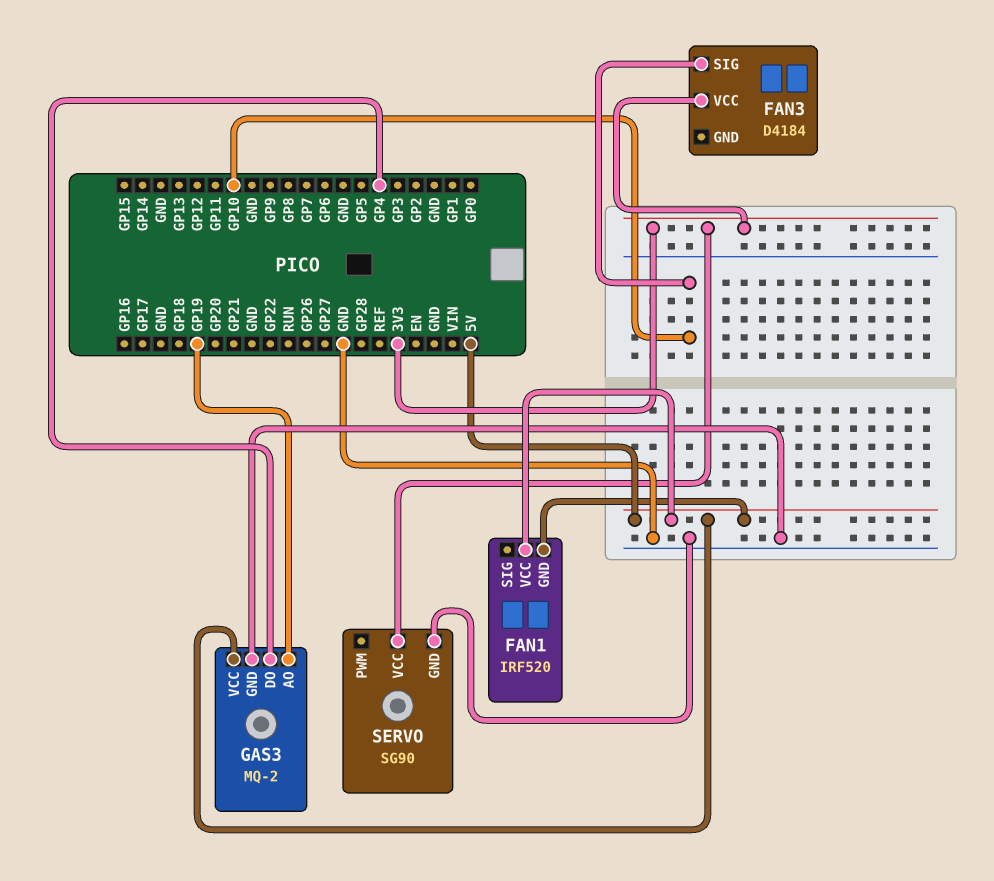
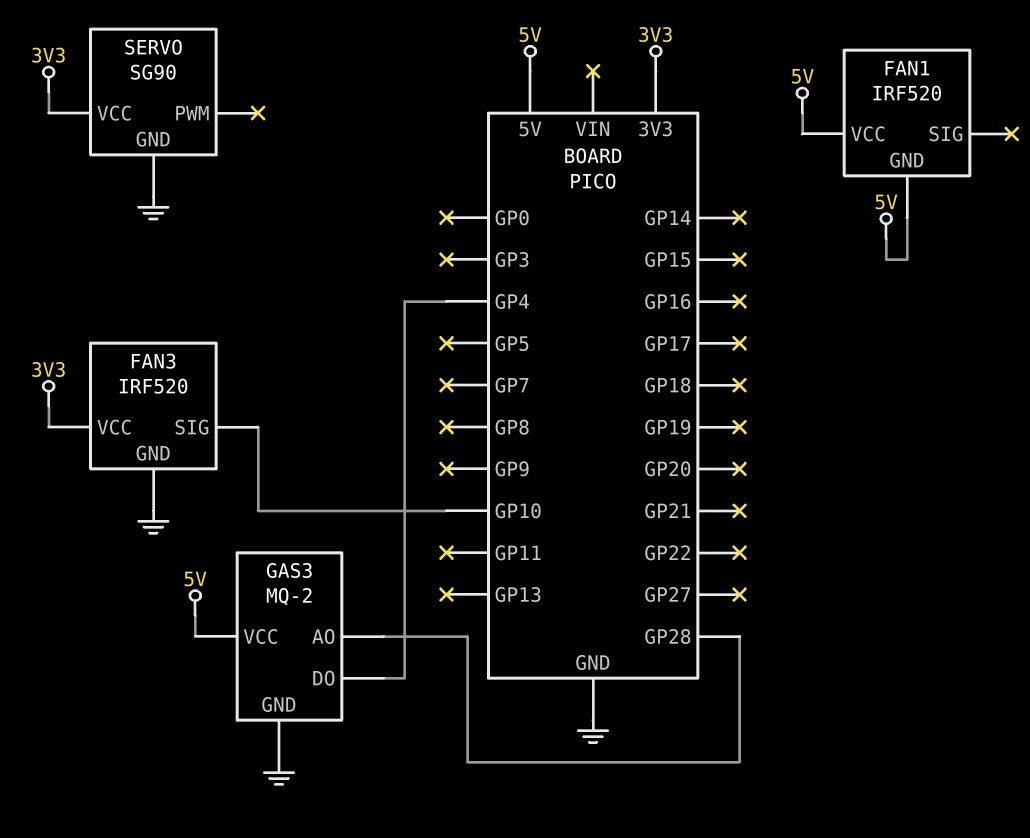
FAN3: D4184 -> IRF520
FAN3 pin GND: none -> GND
GAS3 pin AO: GP19 -> GP28

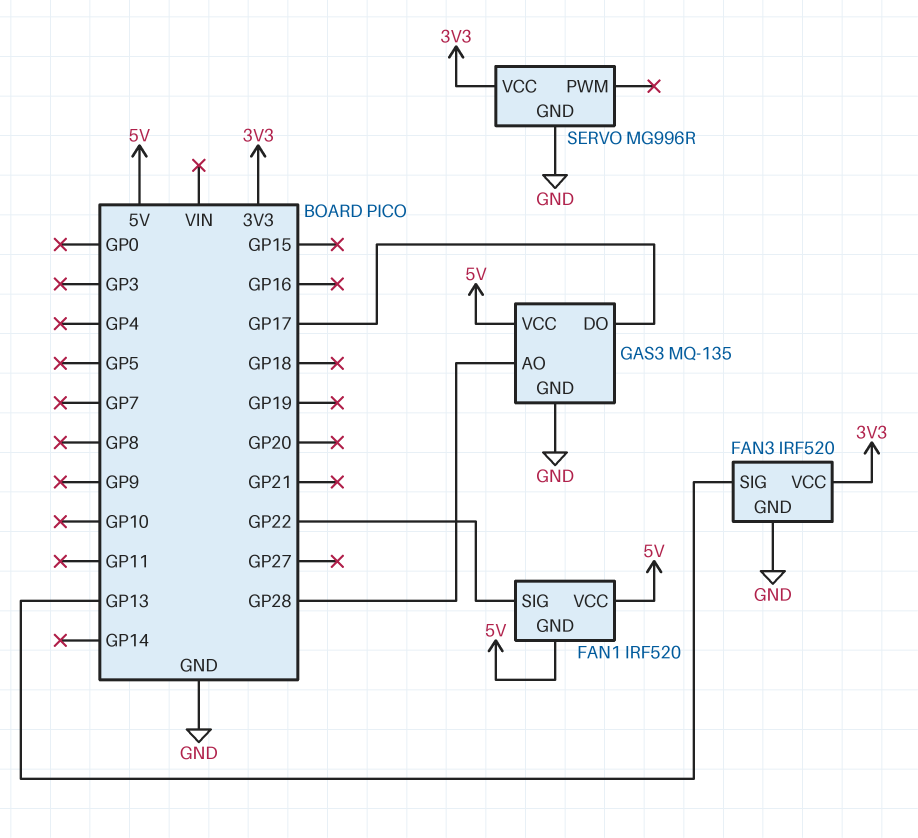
FAN1 pin SIG: none -> GP22
FAN3 pin SIG: GP10 -> GP13
GAS3: MQ-2 -> MQ-135
GAS3 pin DO: GP4 -> GP17
SERVO: SG90 -> MG996R

